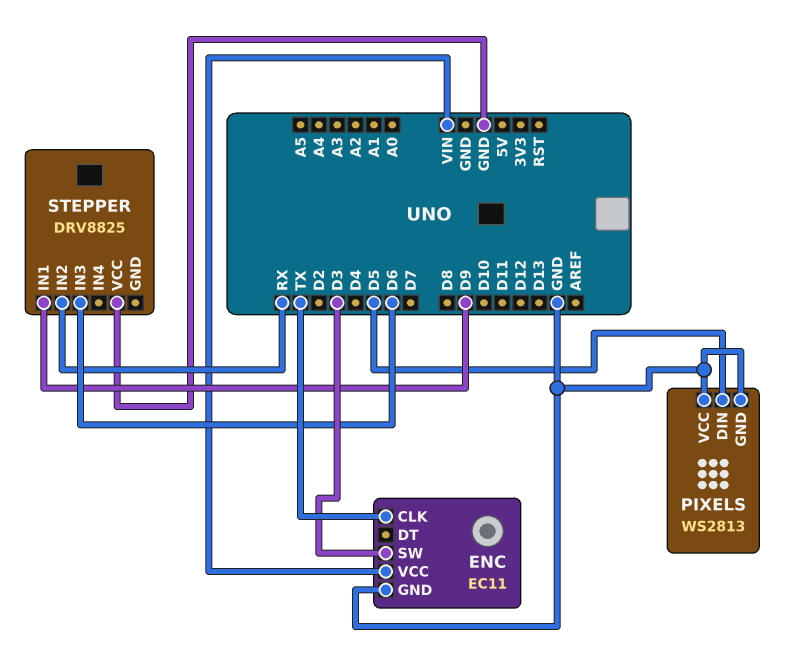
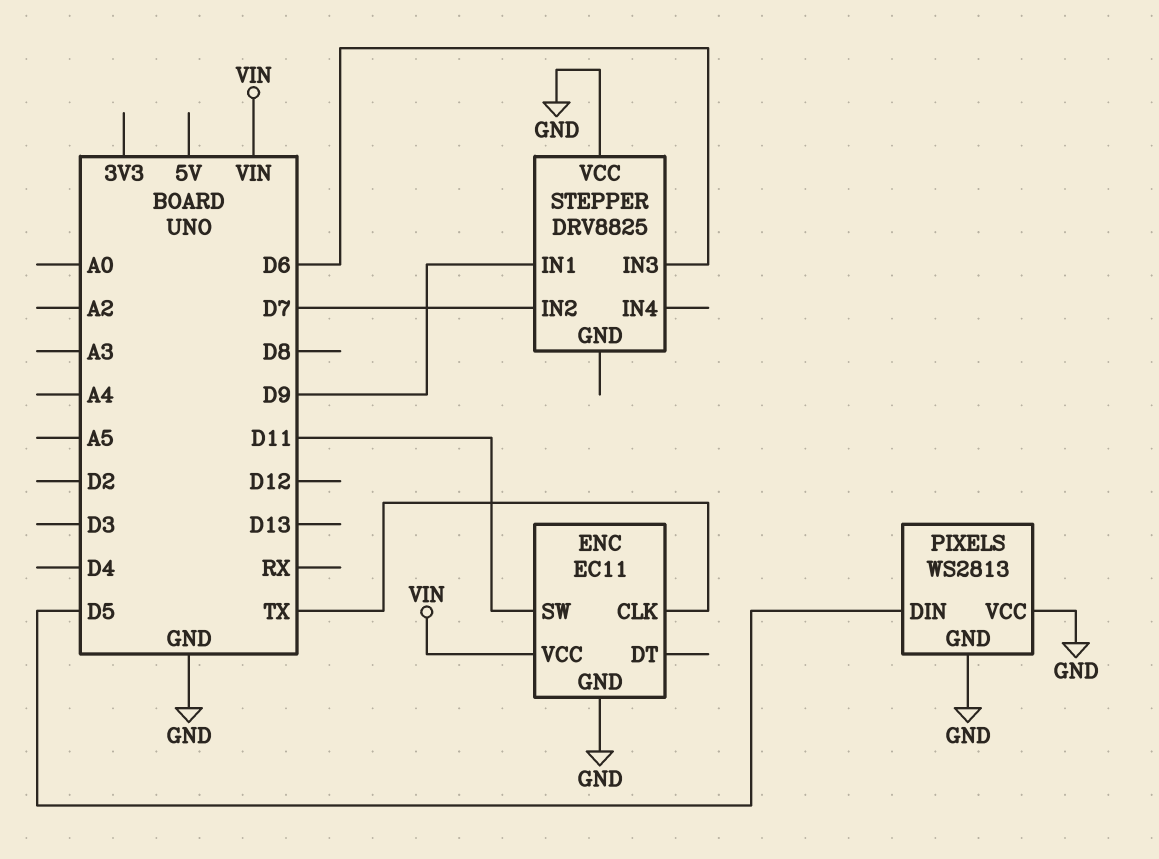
ENC pin SW: D3 -> D11
STEPPER pin IN2: RX -> D7

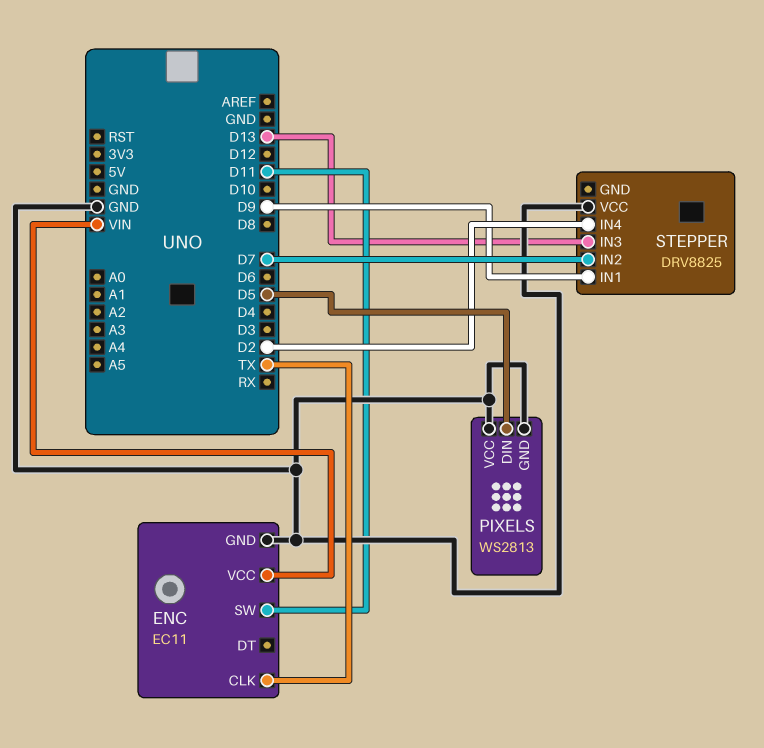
STEPPER pin IN3: D6 -> D13
STEPPER pin IN4: none -> D2

